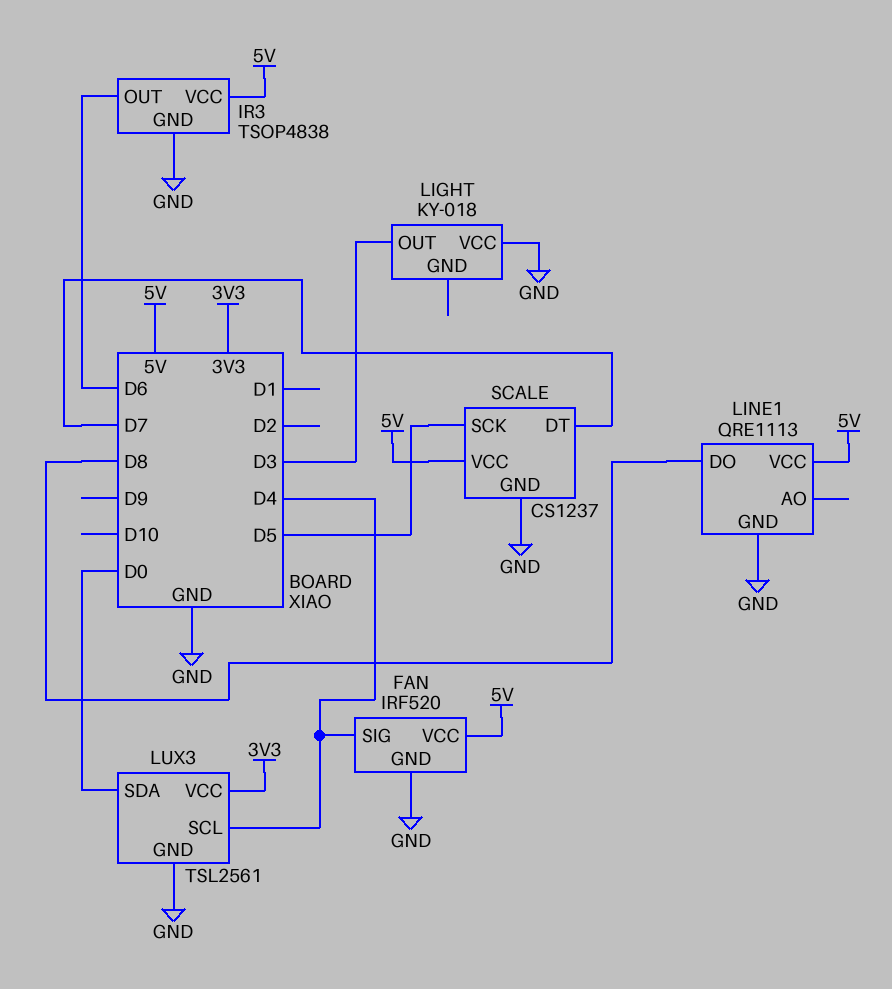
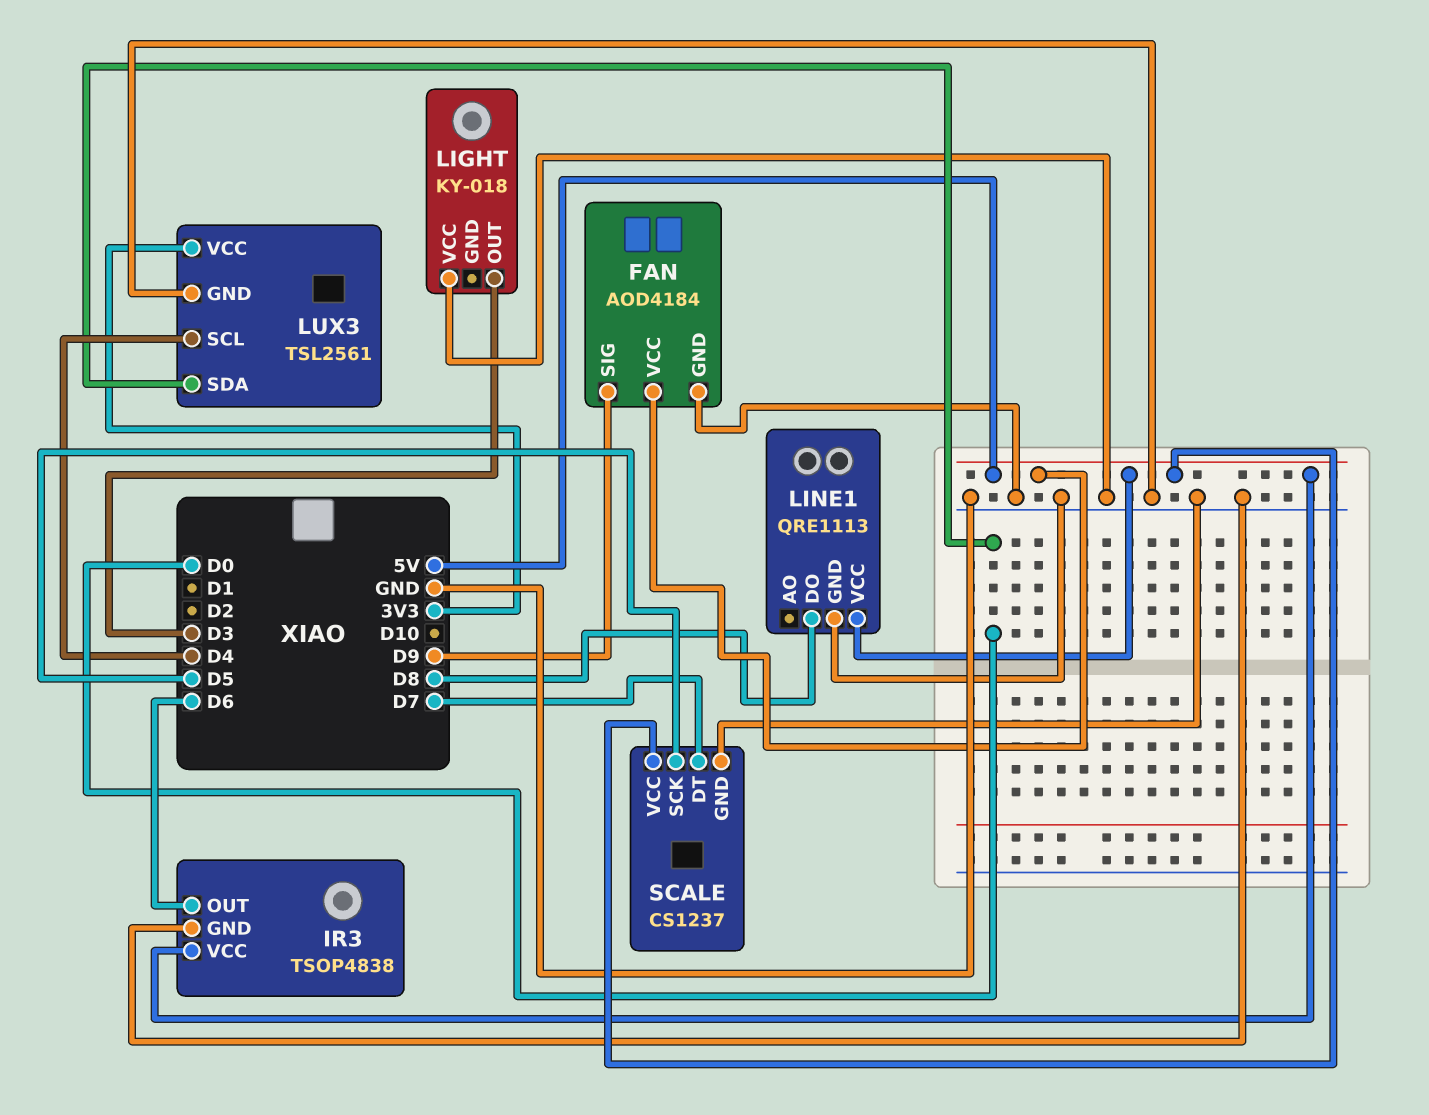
FAN: IRF520 -> AOD4184
FAN pin SIG: D4 -> D9

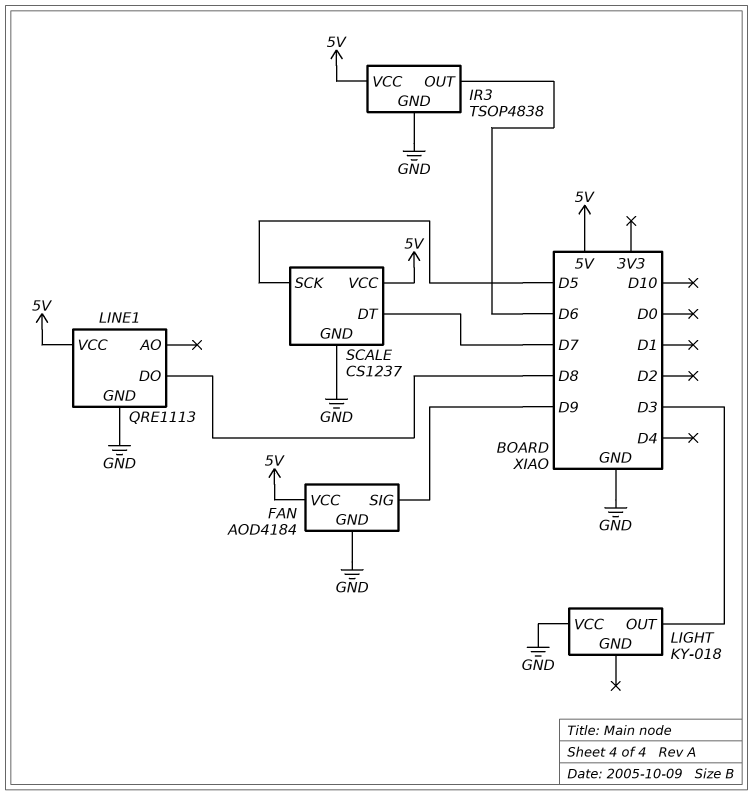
LUX3: TSL2561 -> none
LUX3 pin GND: GND -> none
LUX3 pin SCL: D4 -> none
LUX3 pin SDA: D0 -> none
LUX3 pin VCC: 3V3 -> none

